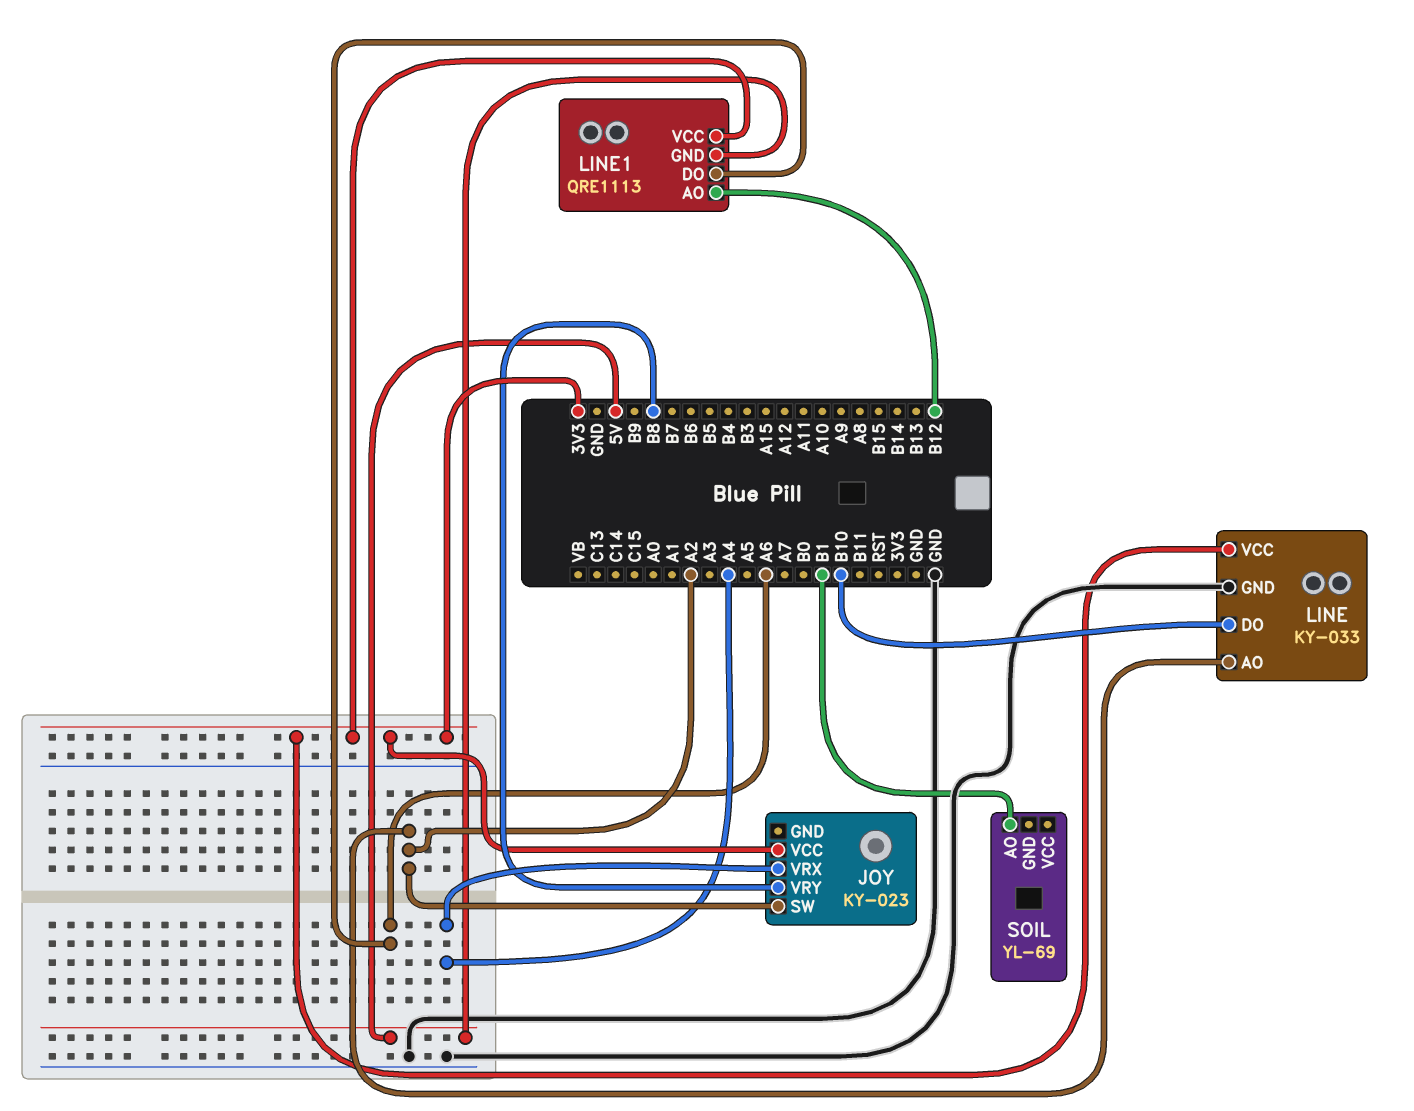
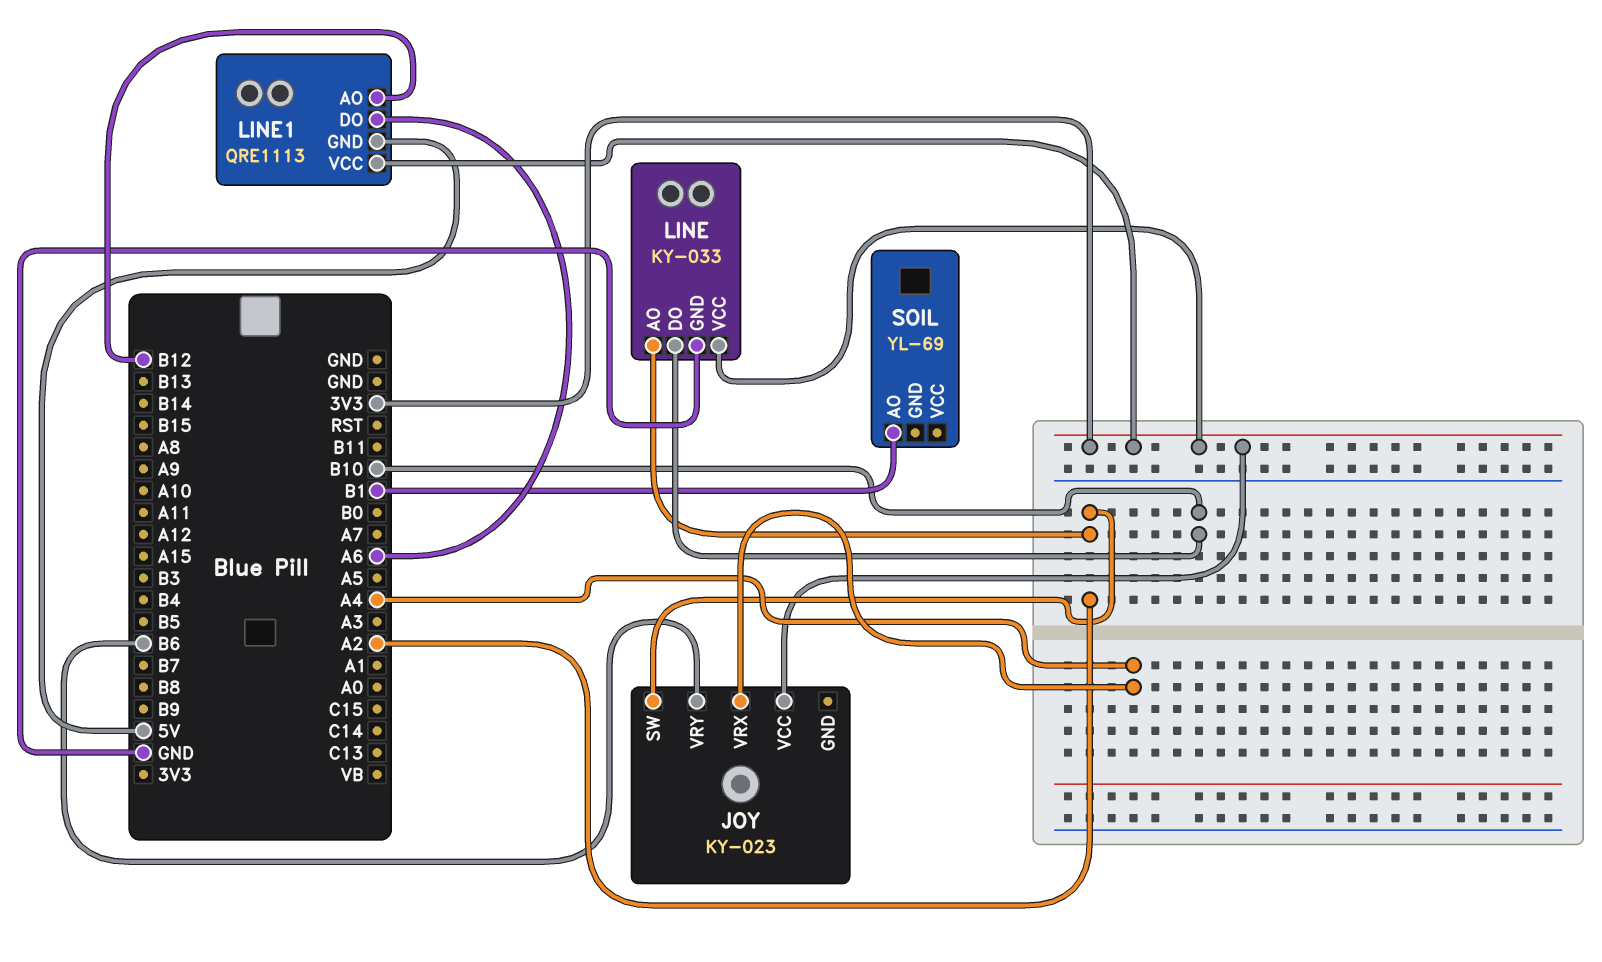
JOY pin VRY: B8 -> B6

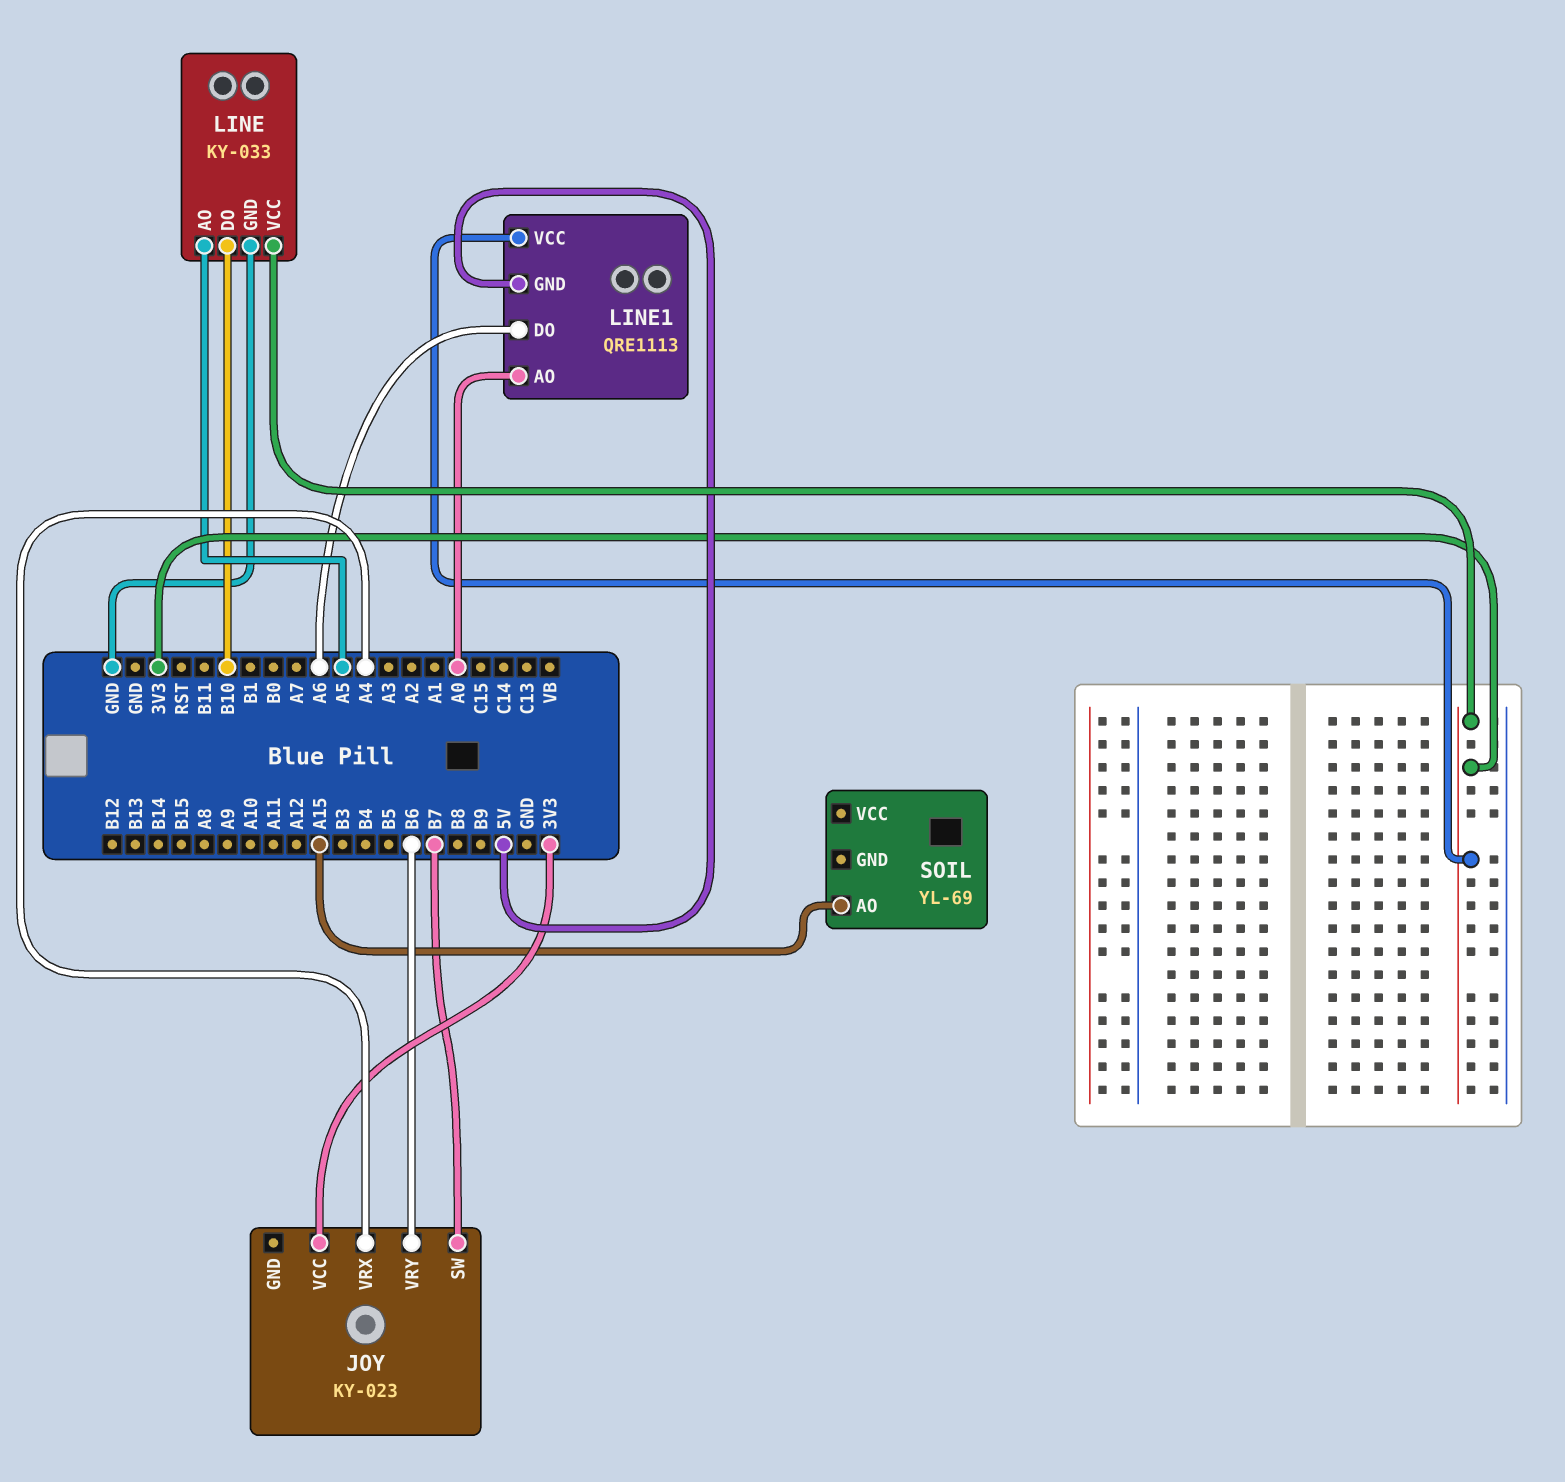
JOY pin SW: A2 -> B7
LINE pin AO: A2 -> A5
LINE1 pin AO: B12 -> A0
SOIL pin AO: B1 -> A15

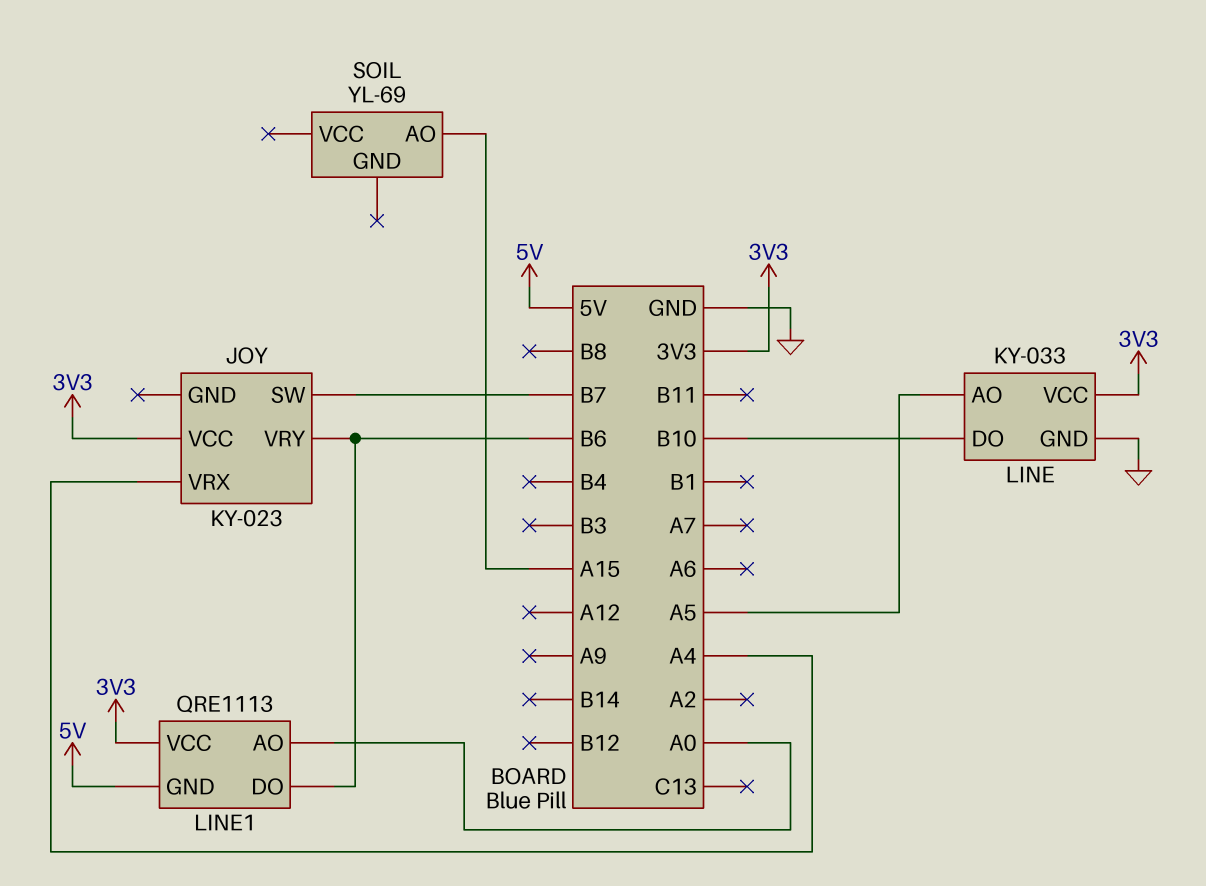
LINE1 pin DO: A6 -> B6

